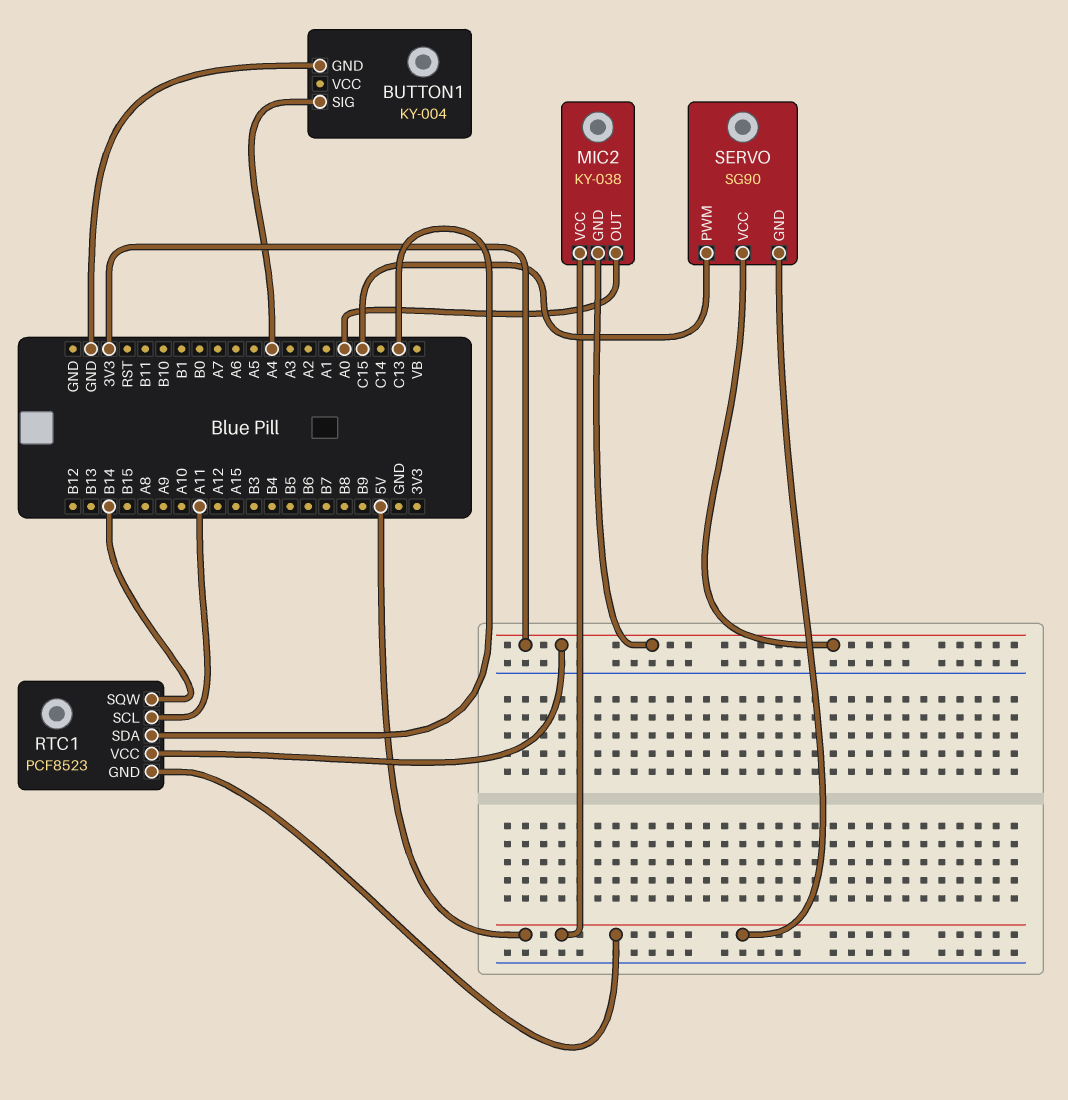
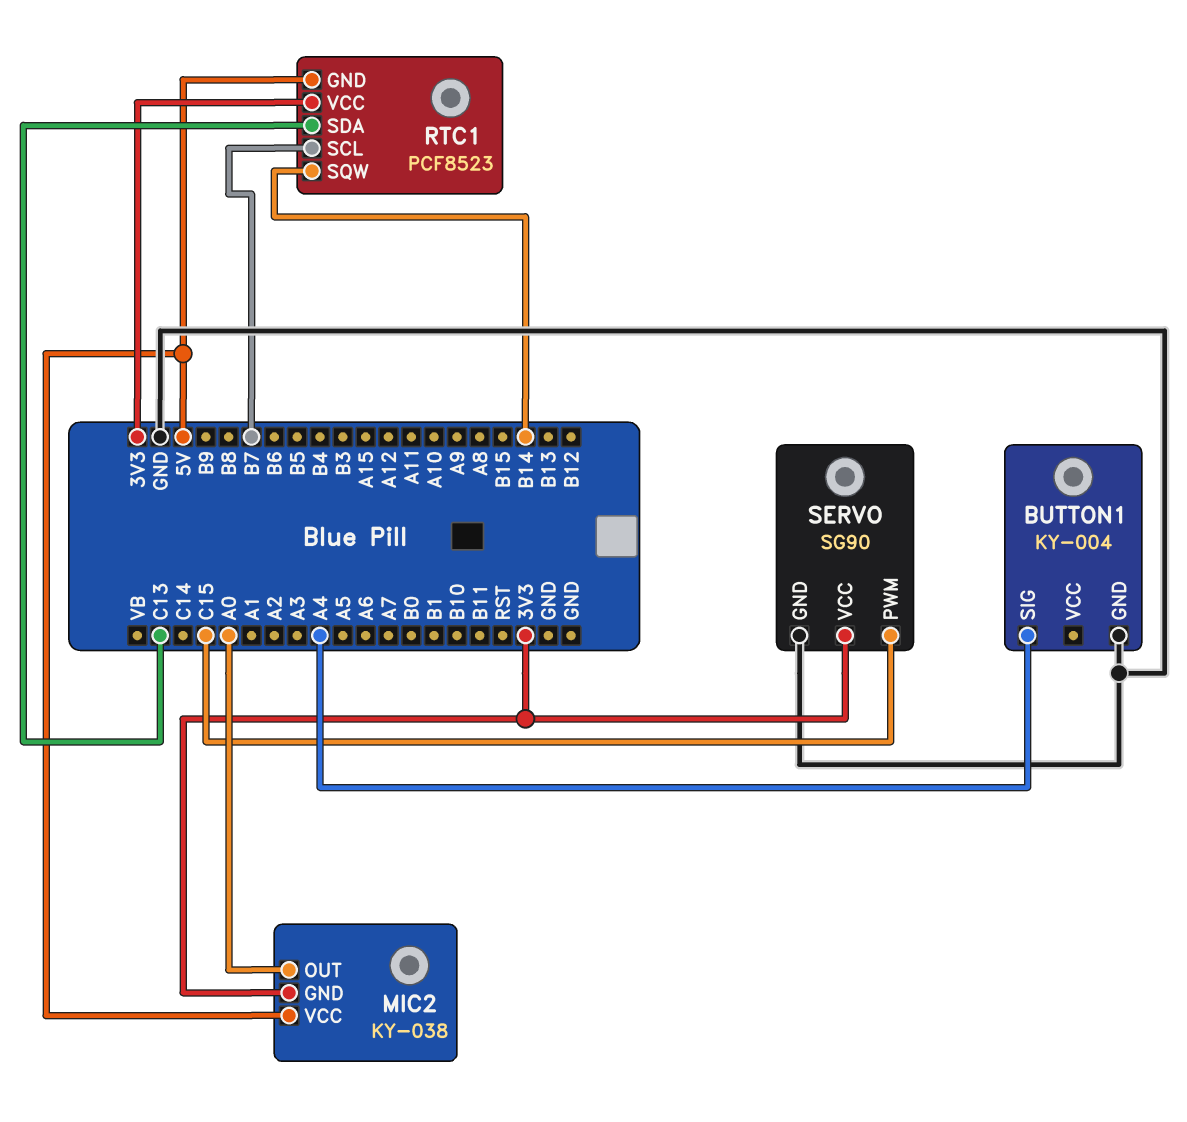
RTC1 pin SCL: A11 -> B7
SERVO pin GND: 5V -> GND

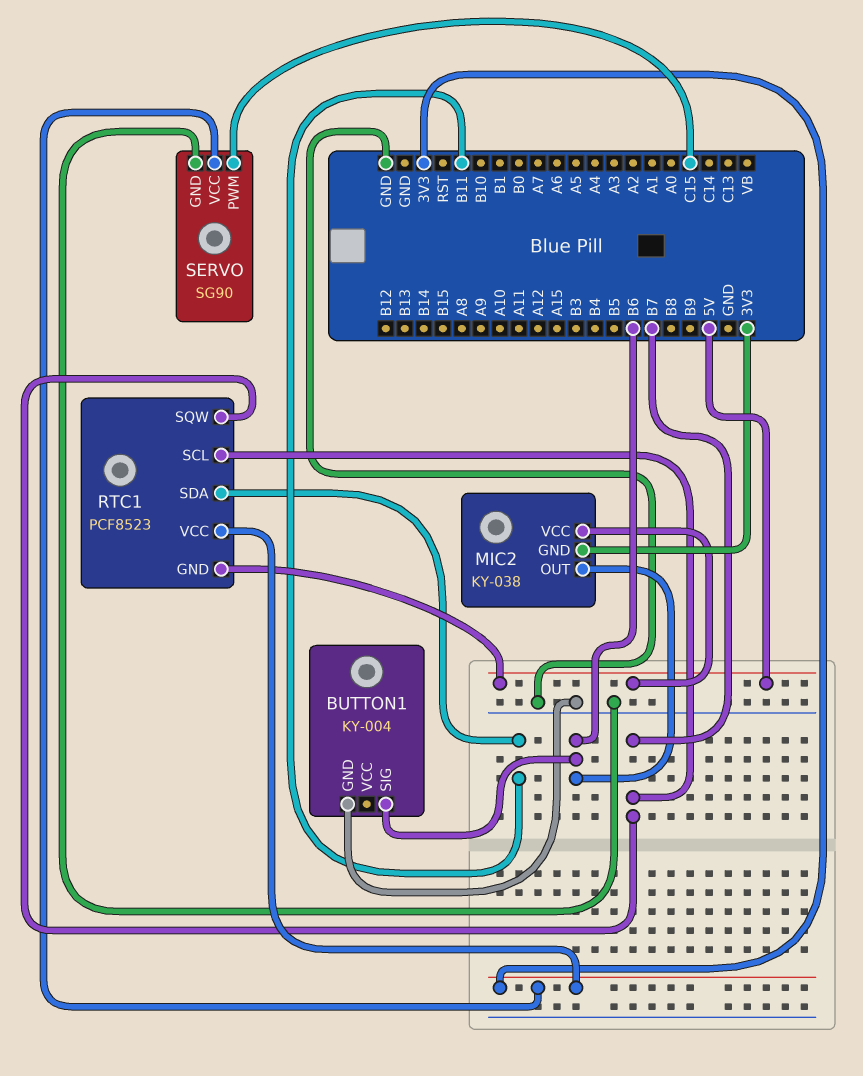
BUTTON1 pin SIG: A4 -> B6
MIC2 pin OUT: A0 -> B6
RTC1 pin SDA: C13 -> B11
RTC1 pin SQW: B14 -> B7

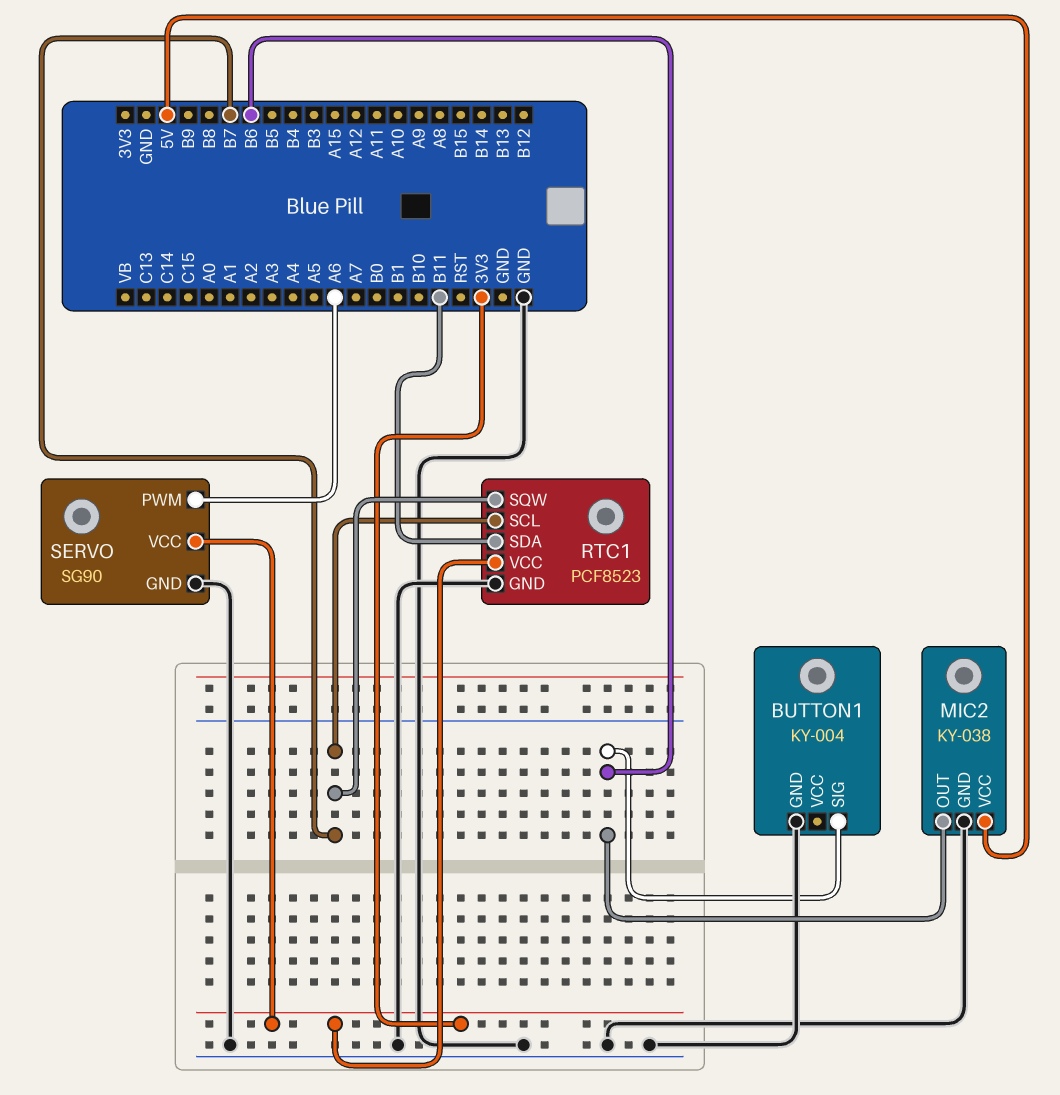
MIC2 pin GND: 3V3 -> GND
RTC1 pin GND: 5V -> GND
SERVO pin PWM: C15 -> A6

